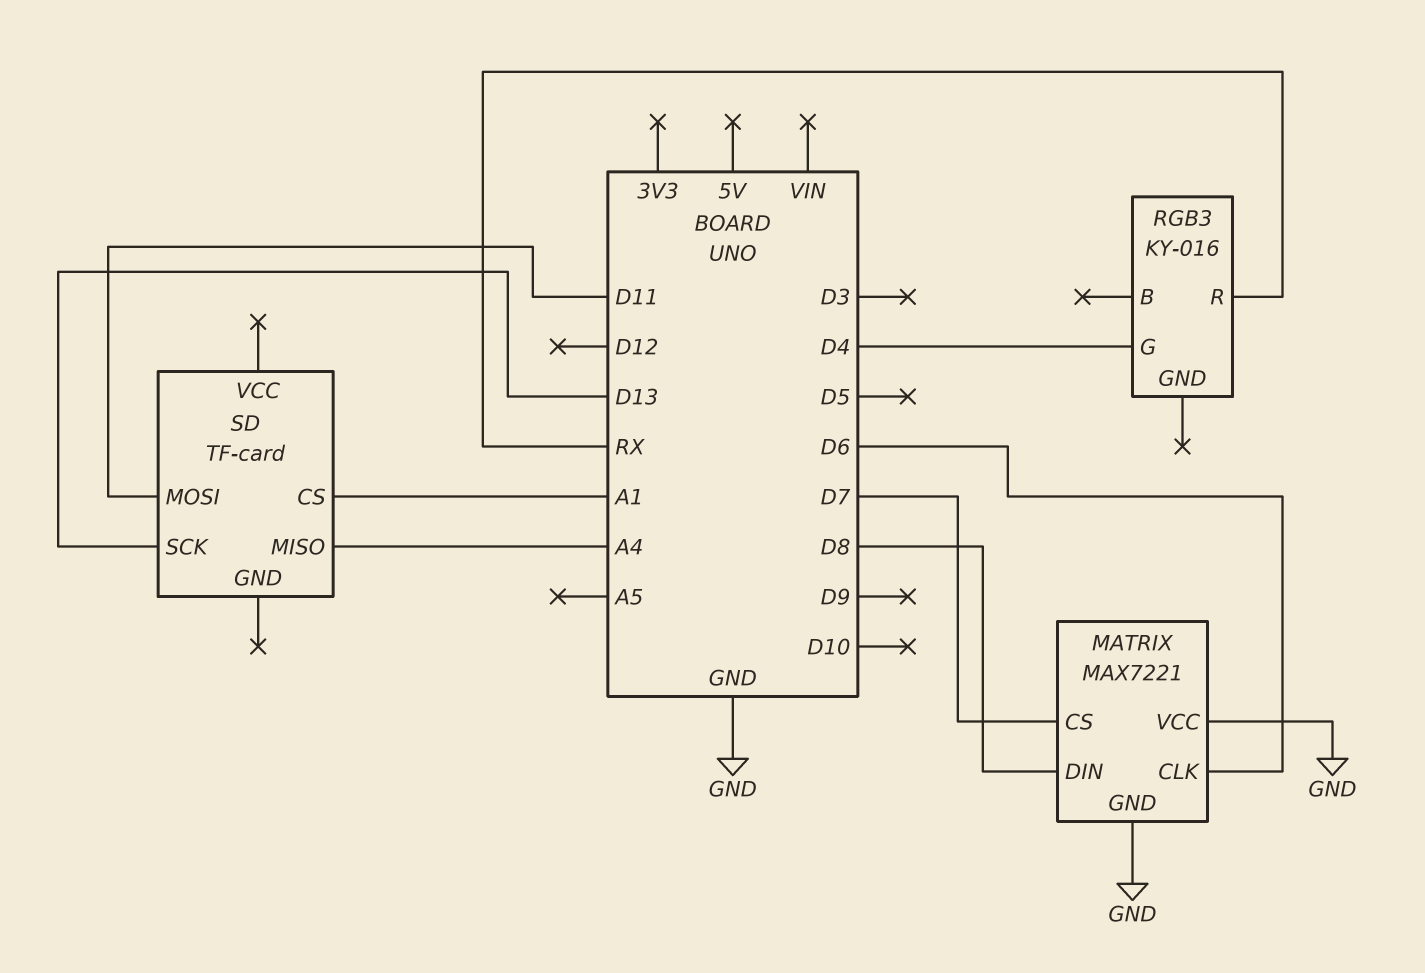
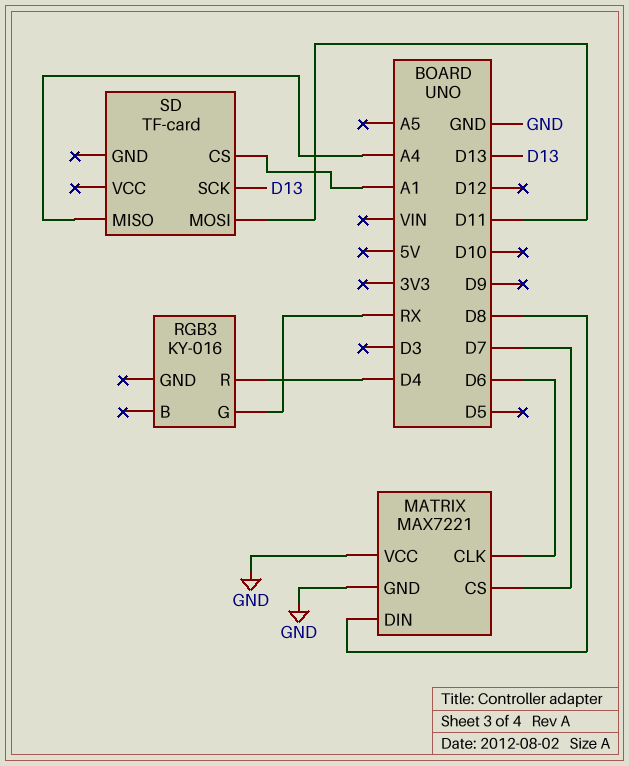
RGB3 pin G: D4 -> RX
RGB3 pin R: RX -> D4

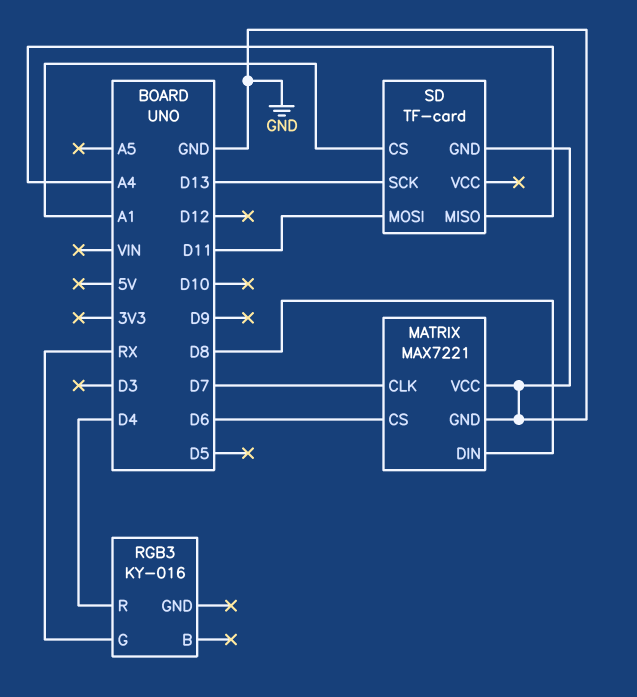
MATRIX pin CLK: D6 -> D7
MATRIX pin CS: D7 -> D6
SD pin GND: none -> GND

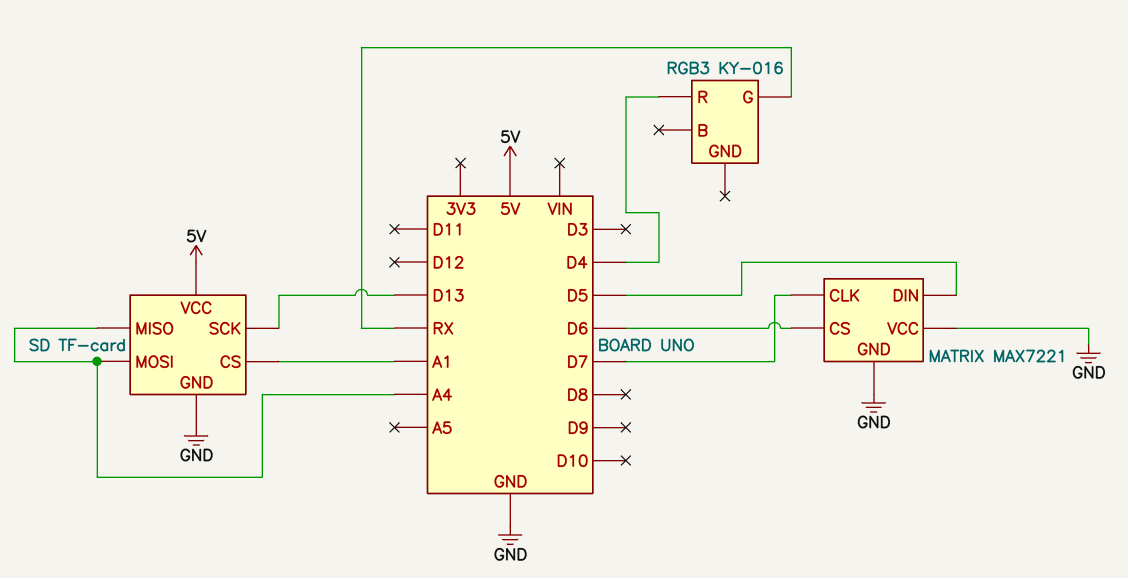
MATRIX pin DIN: D8 -> D5
SD pin MOSI: D11 -> A4
SD pin VCC: none -> 5V

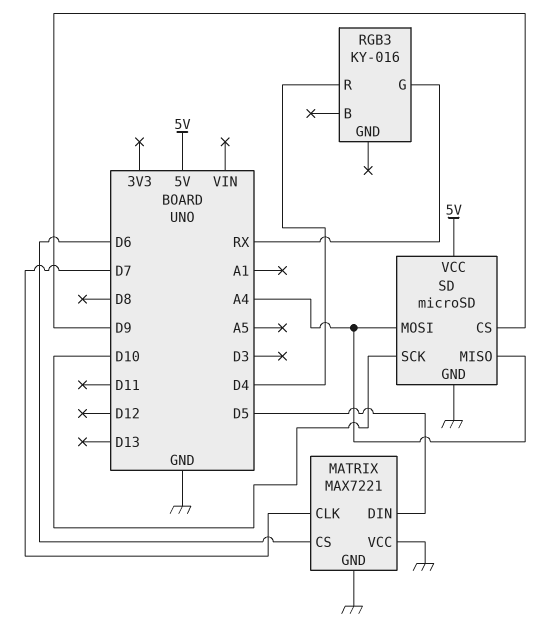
SD: TF-card -> microSD
SD pin CS: A1 -> D9
SD pin SCK: D13 -> D10

